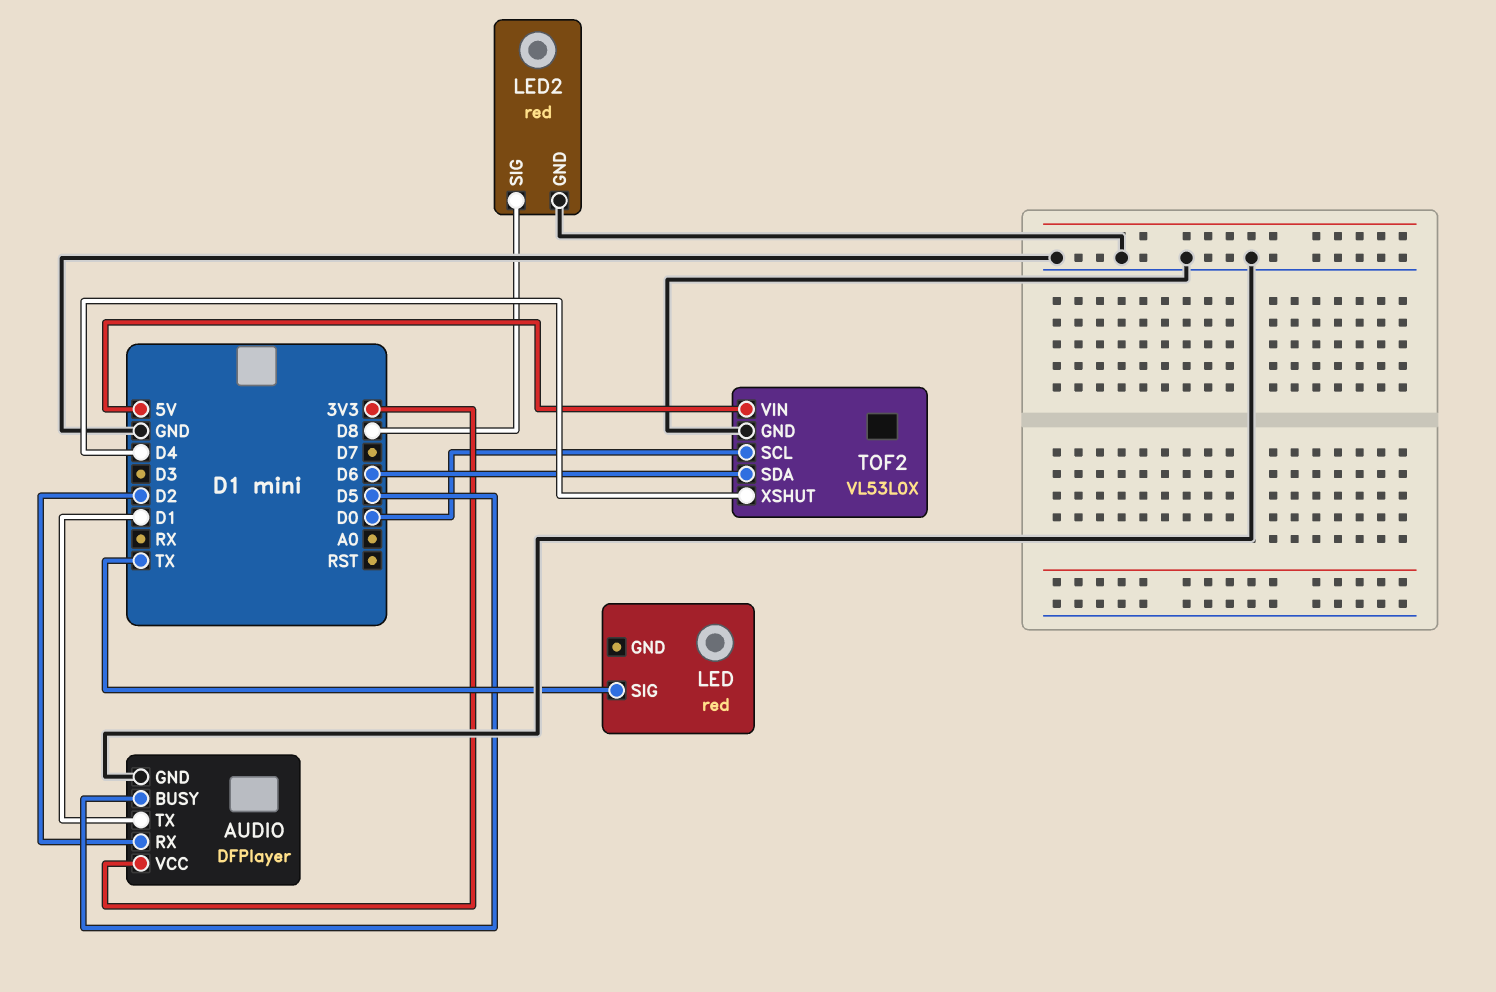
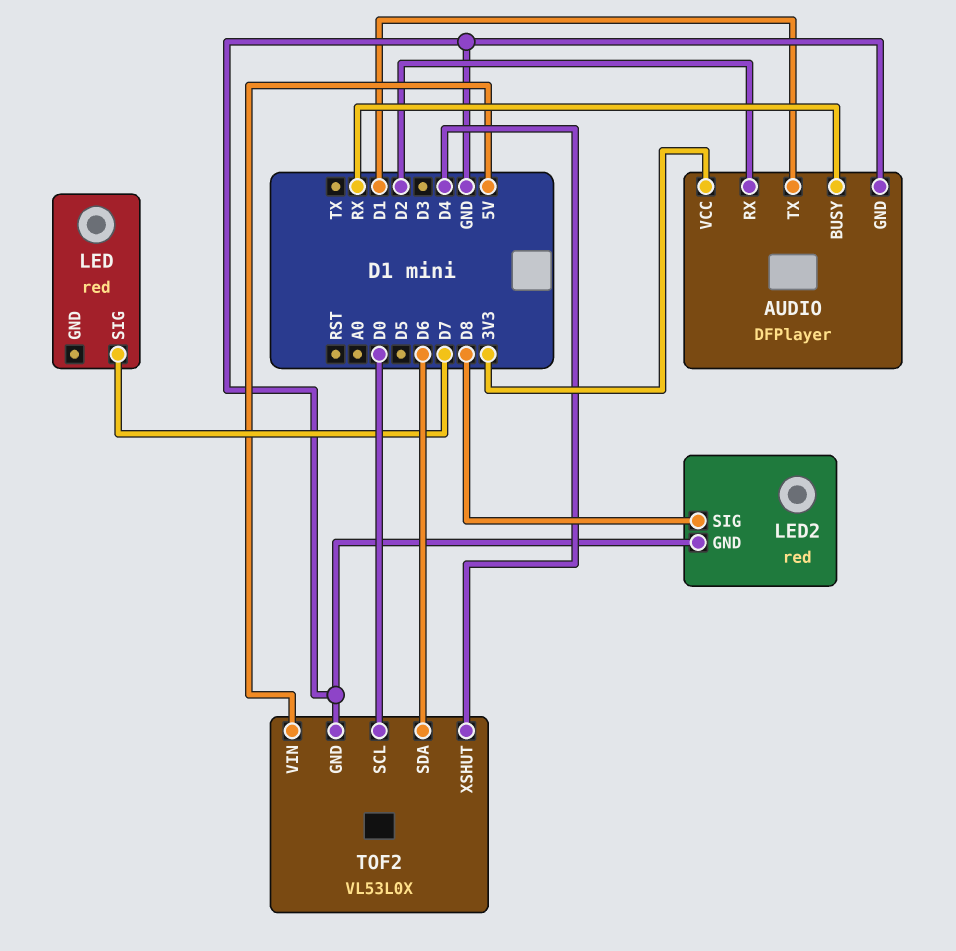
AUDIO pin BUSY: D5 -> RX
LED pin SIG: TX -> D7

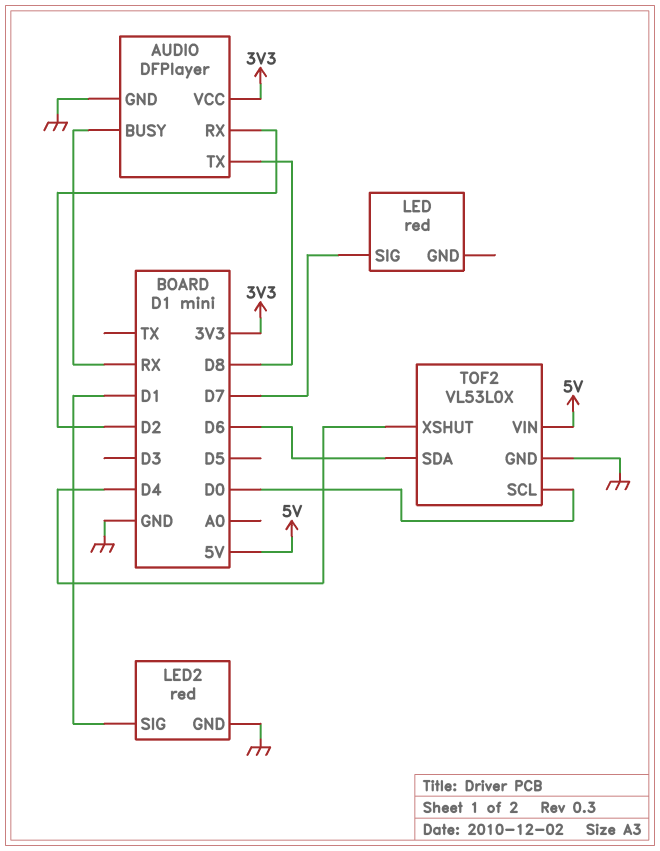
AUDIO pin TX: D1 -> D8
LED2 pin SIG: D8 -> D1

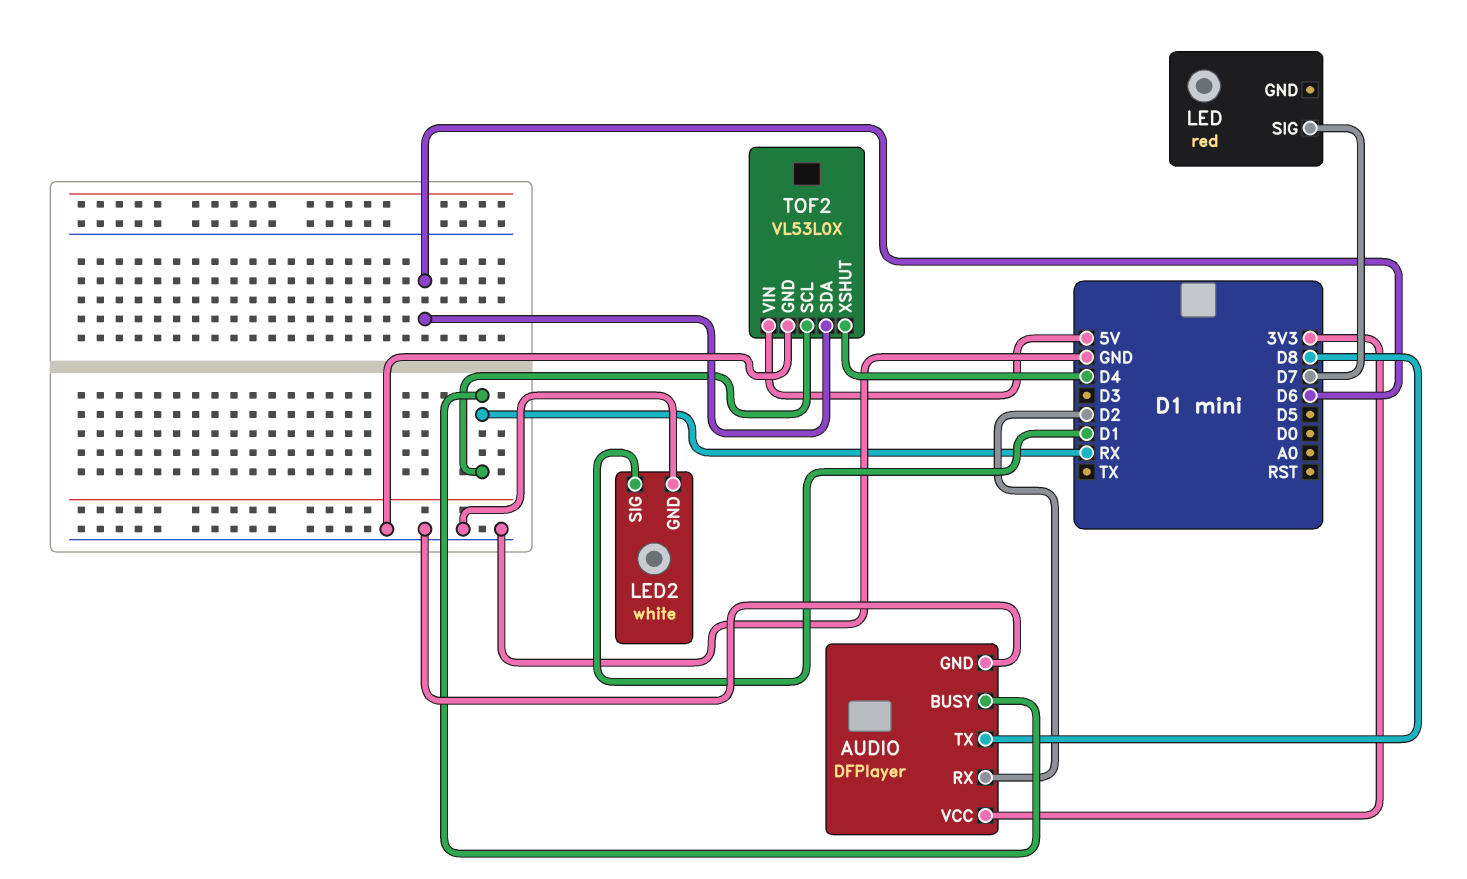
LED2: red -> white
TOF2 pin SCL: D0 -> RX

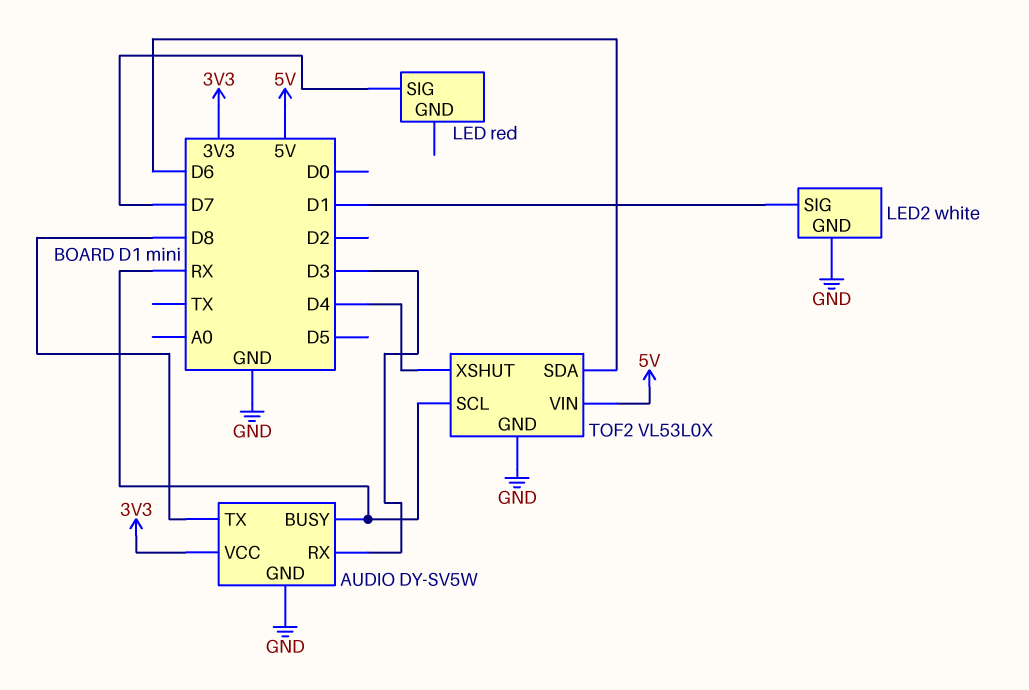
AUDIO: DFPlayer -> DY-SV5W
AUDIO pin RX: D2 -> D3

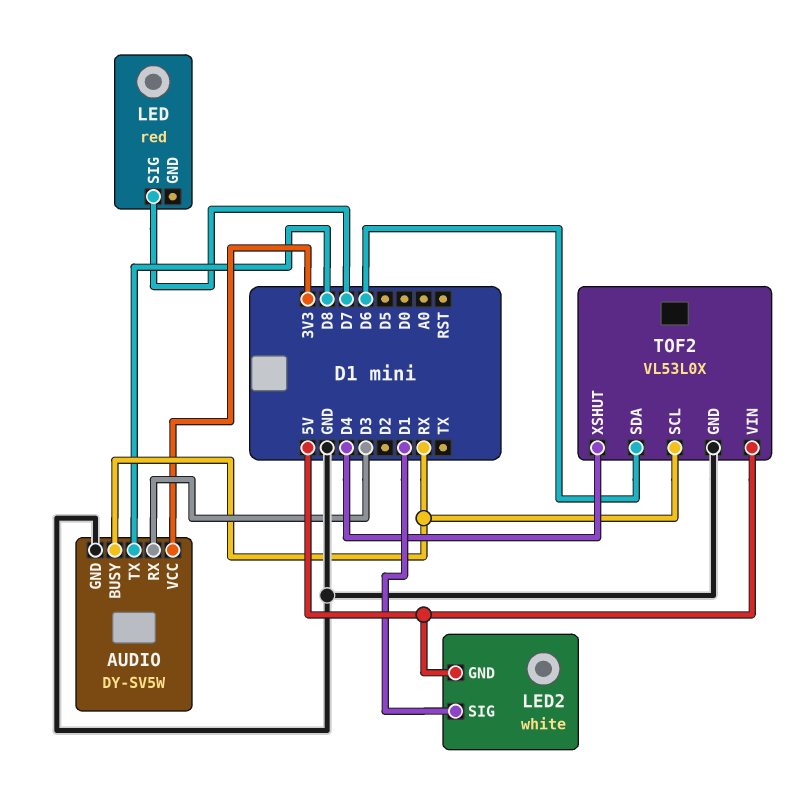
LED2 pin GND: GND -> 5V

